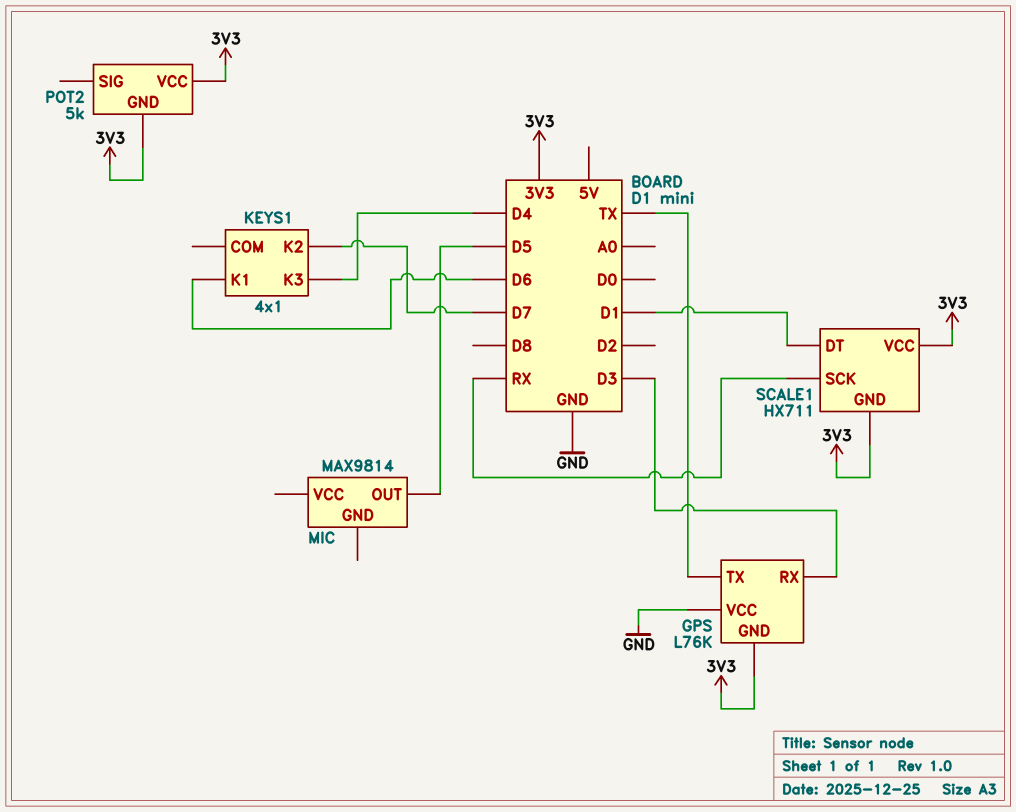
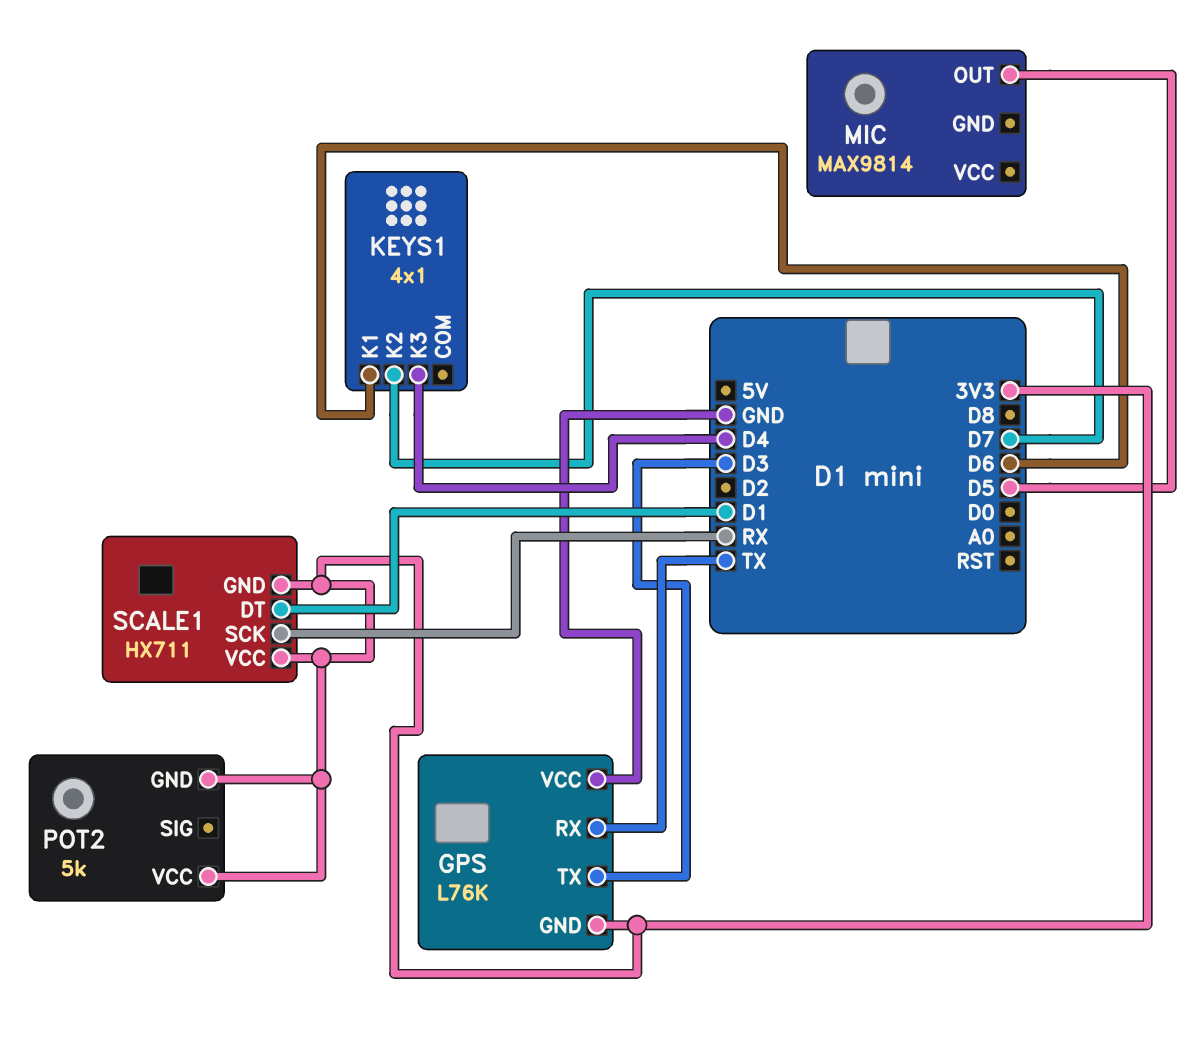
GPS pin RX: D3 -> TX
GPS pin TX: TX -> D3

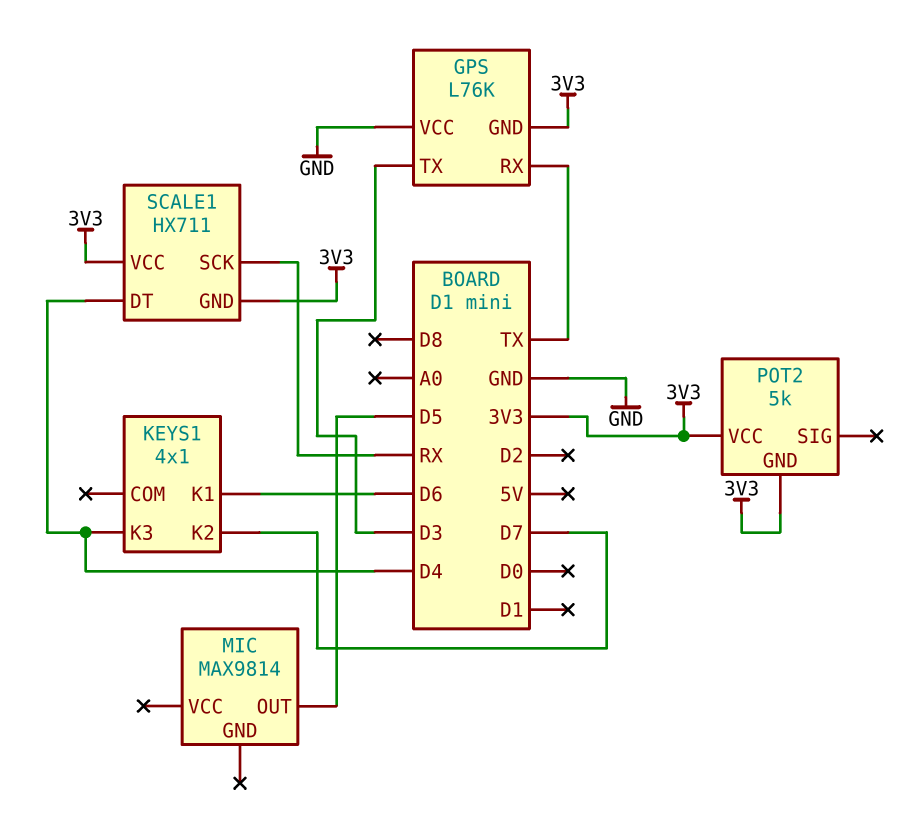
SCALE1 pin DT: D1 -> D4

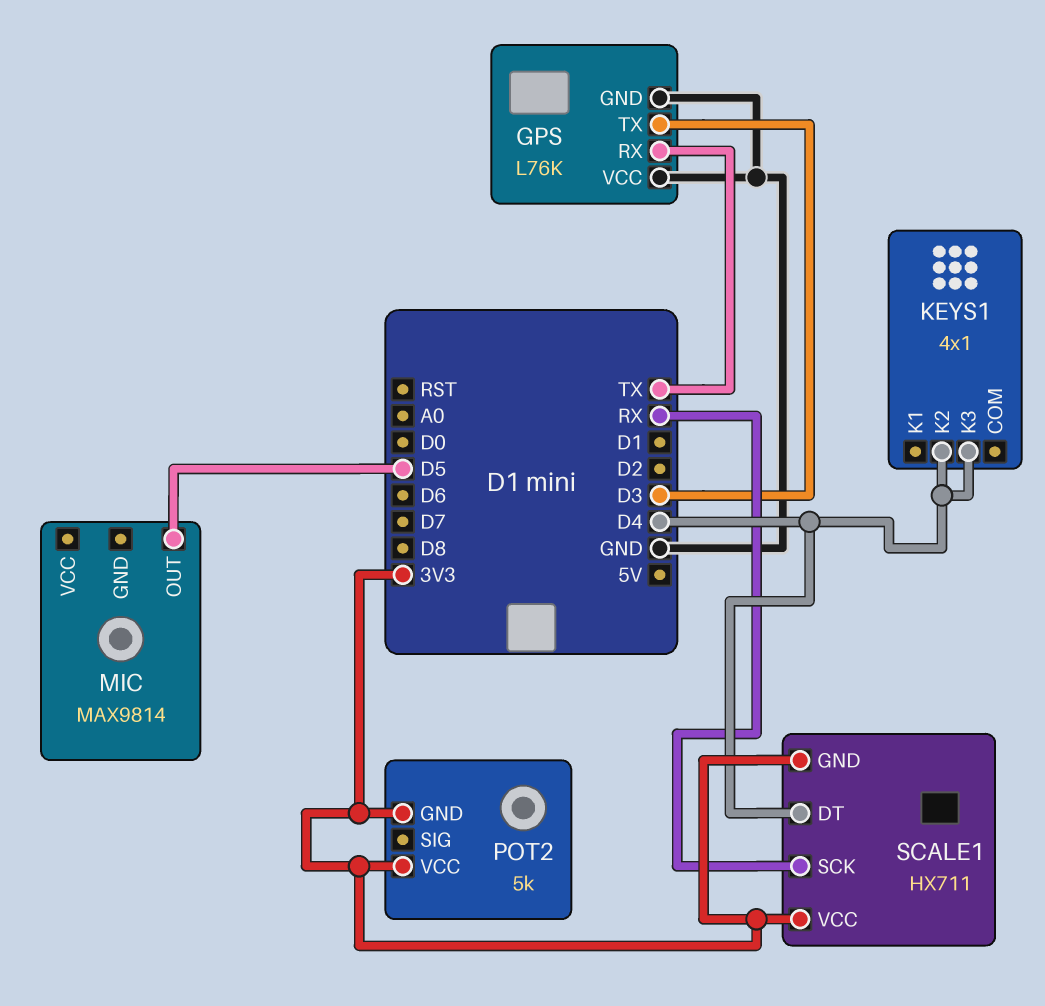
GPS pin GND: 3V3 -> GND
KEYS1 pin K1: D6 -> none
KEYS1 pin K2: D7 -> D4

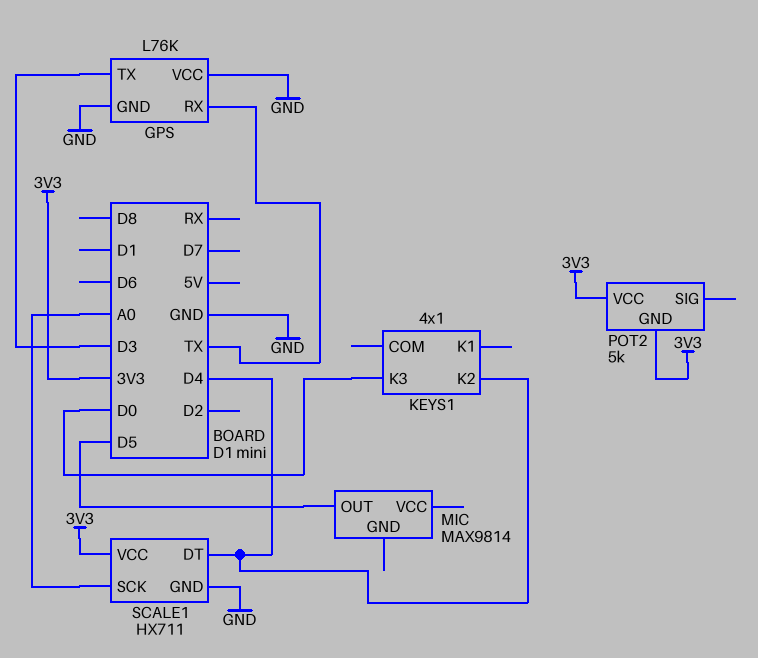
KEYS1 pin K3: D4 -> D0
SCALE1 pin GND: 3V3 -> GND
SCALE1 pin SCK: RX -> A0

